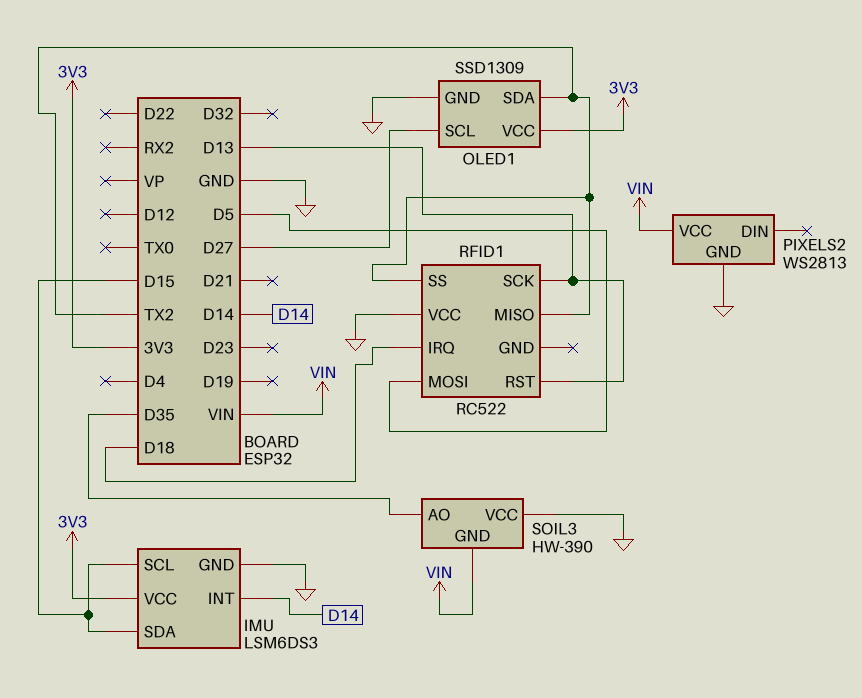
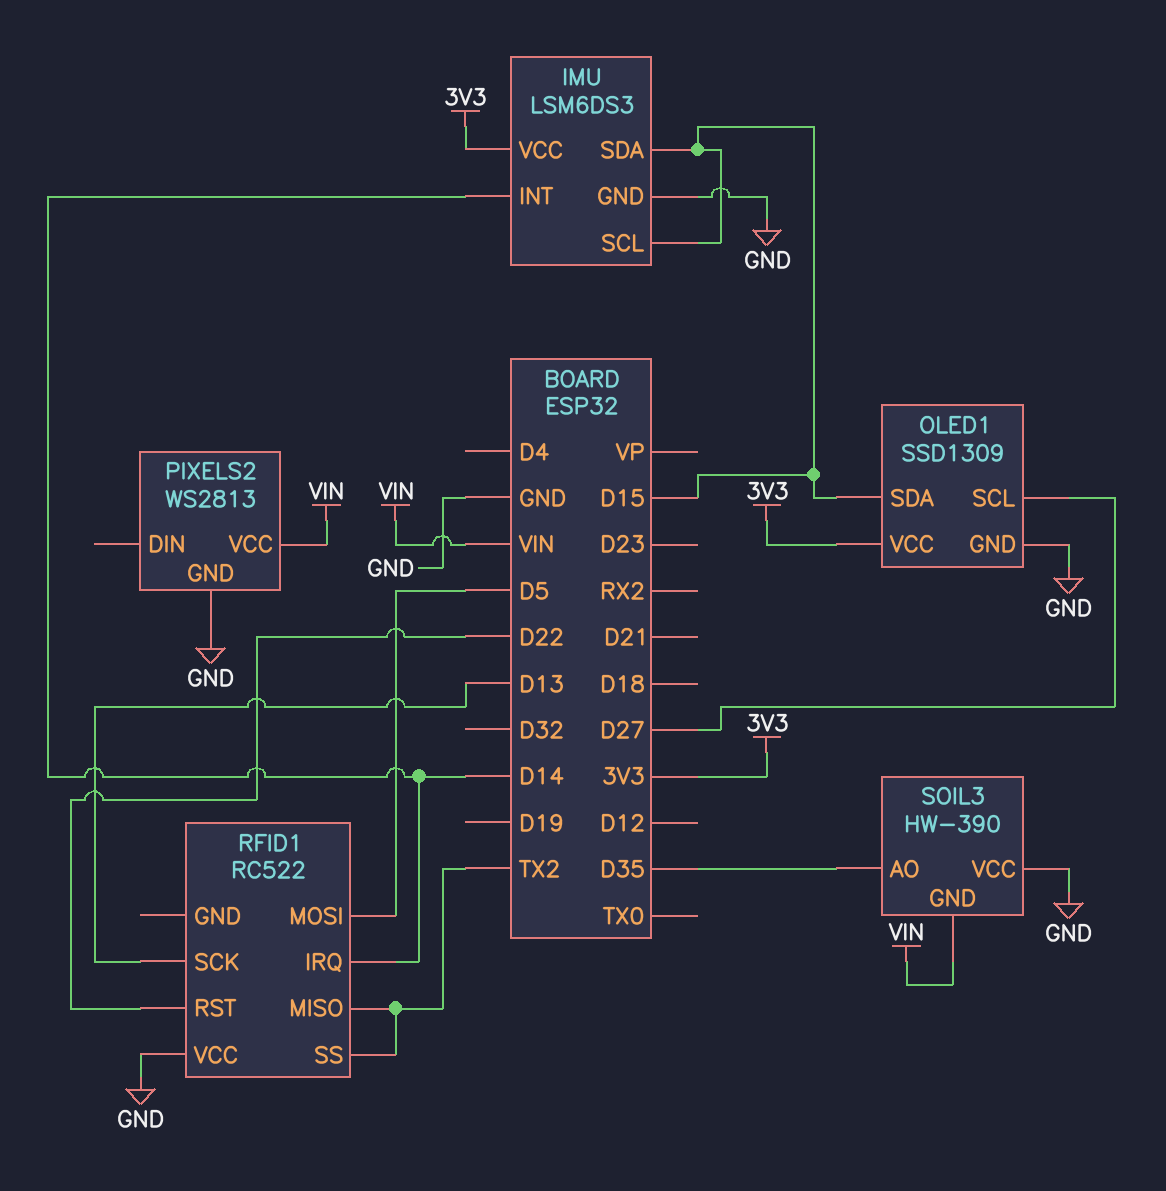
OLED1 pin SDA: TX2 -> D15
RFID1 pin IRQ: D18 -> D14
RFID1 pin RST: D13 -> D22

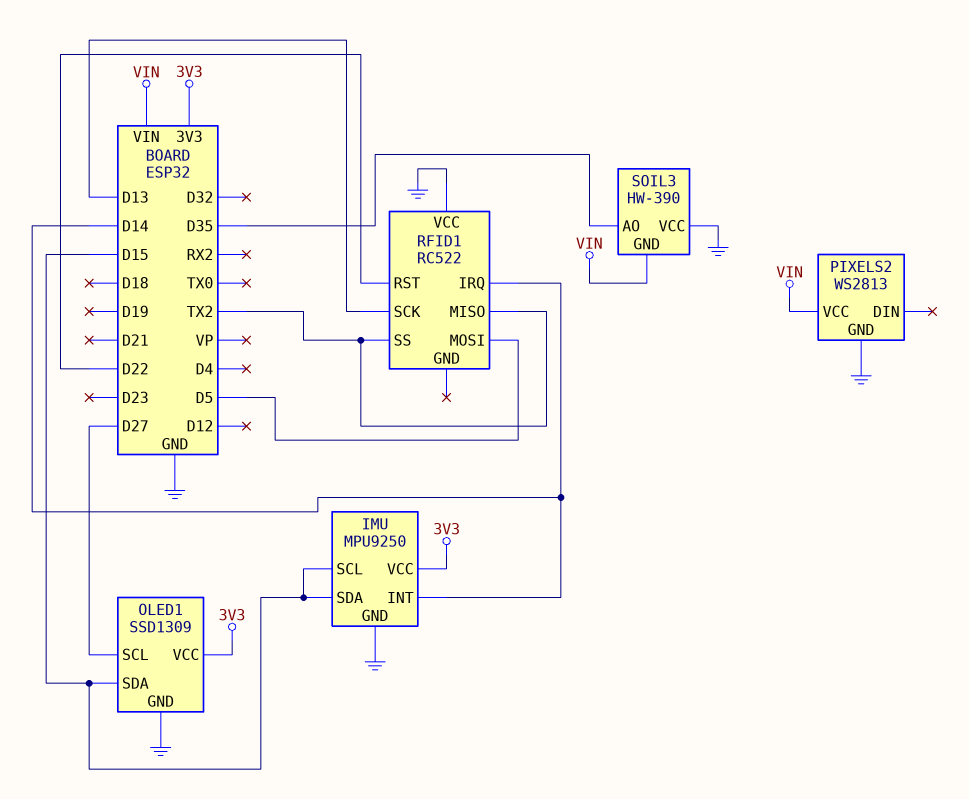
IMU: LSM6DS3 -> MPU9250

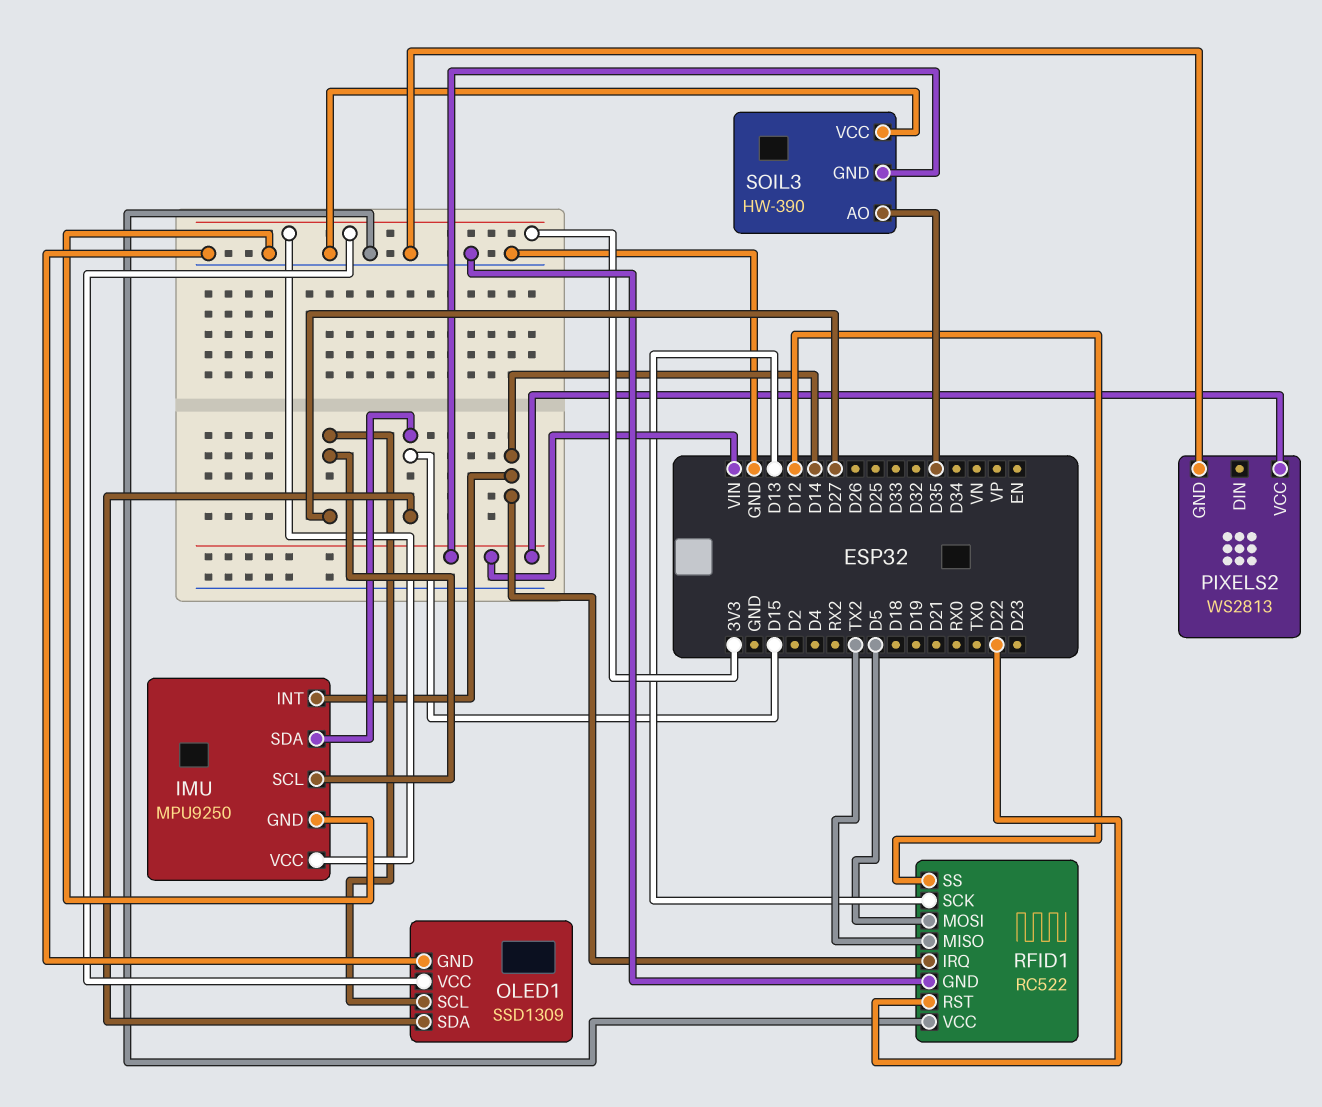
IMU pin SCL: D15 -> D27
RFID1 pin GND: none -> GND
RFID1 pin SS: TX2 -> D12

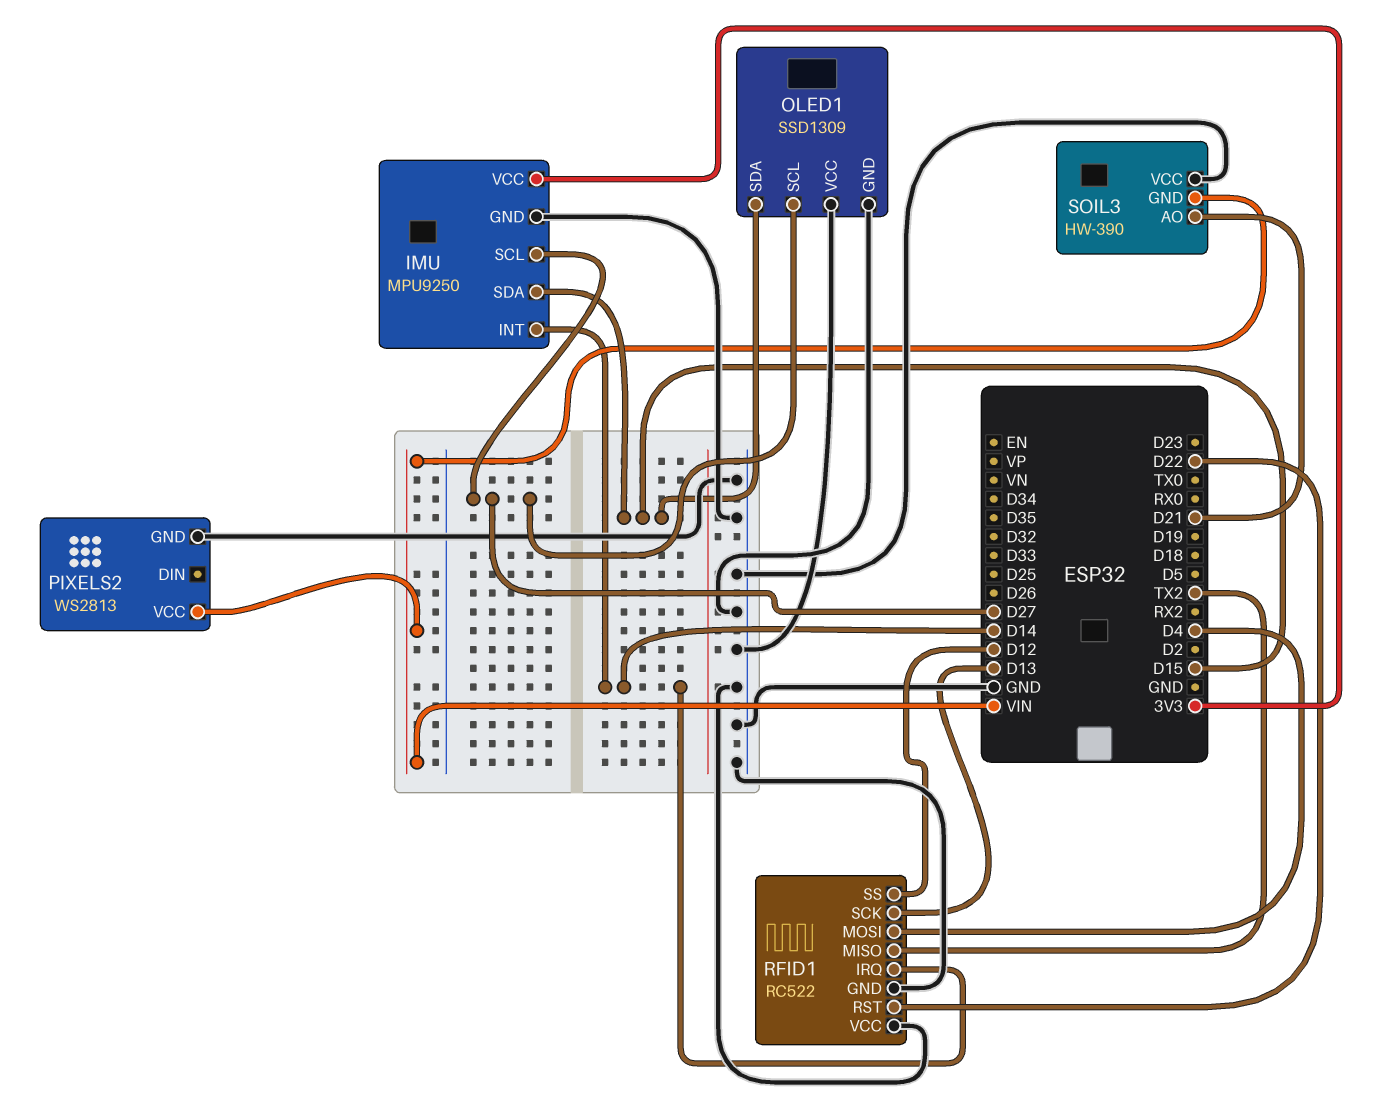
OLED1 pin VCC: 3V3 -> GND
RFID1 pin MOSI: D5 -> D4
SOIL3 pin AO: D35 -> D21

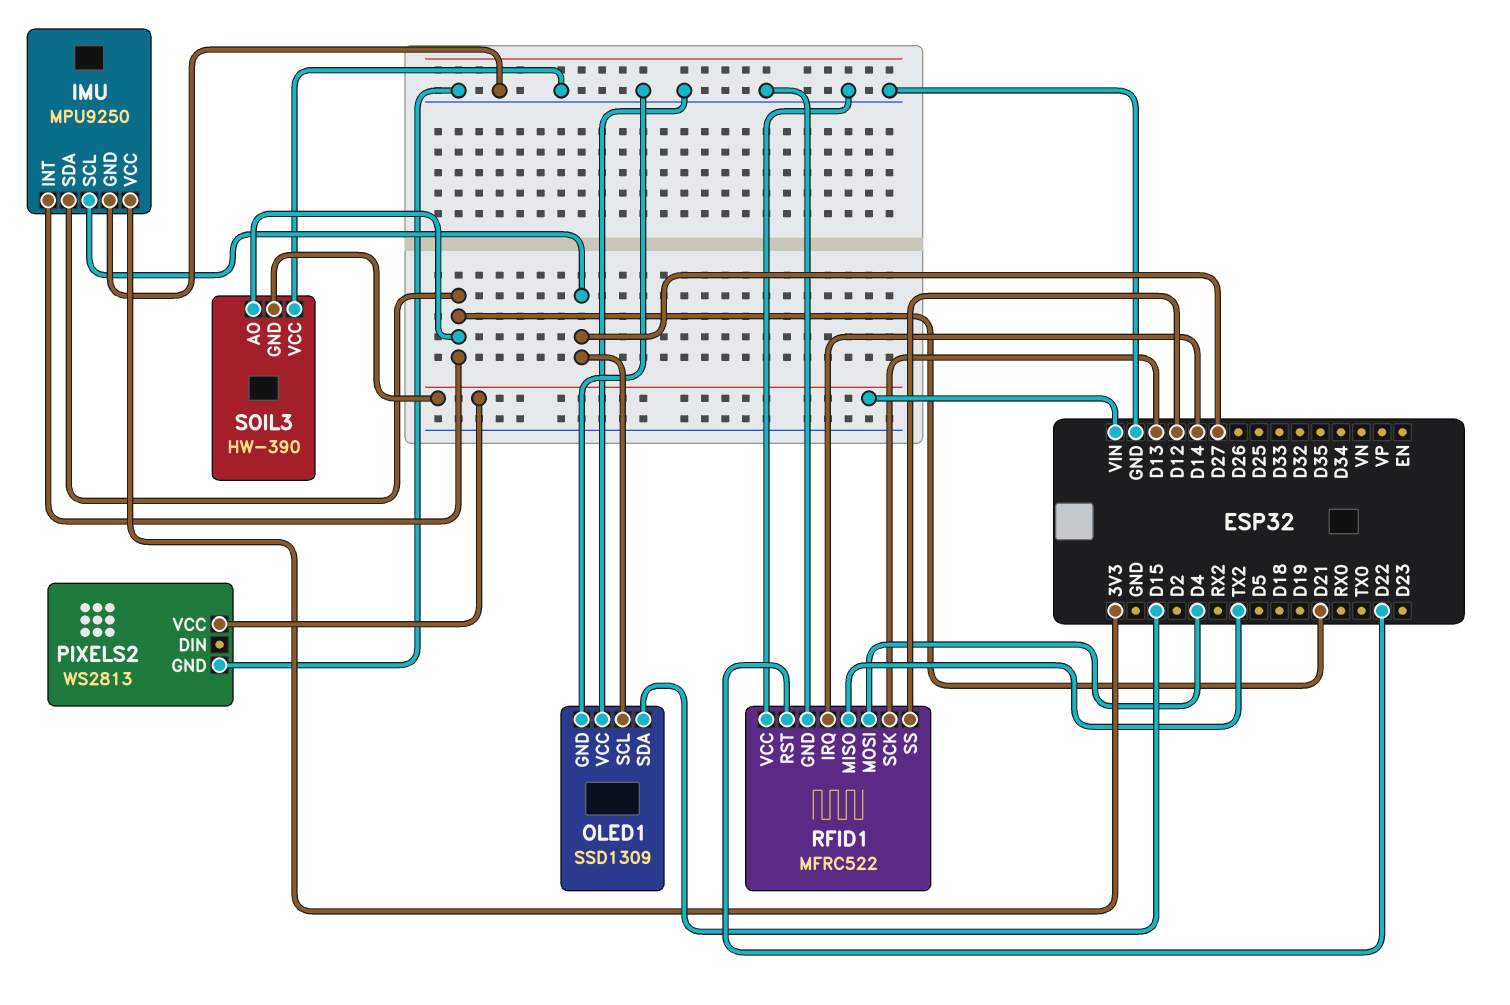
IMU pin INT: D14 -> D21
IMU pin SDA: D15 -> D21
RFID1: RC522 -> MFRC522

